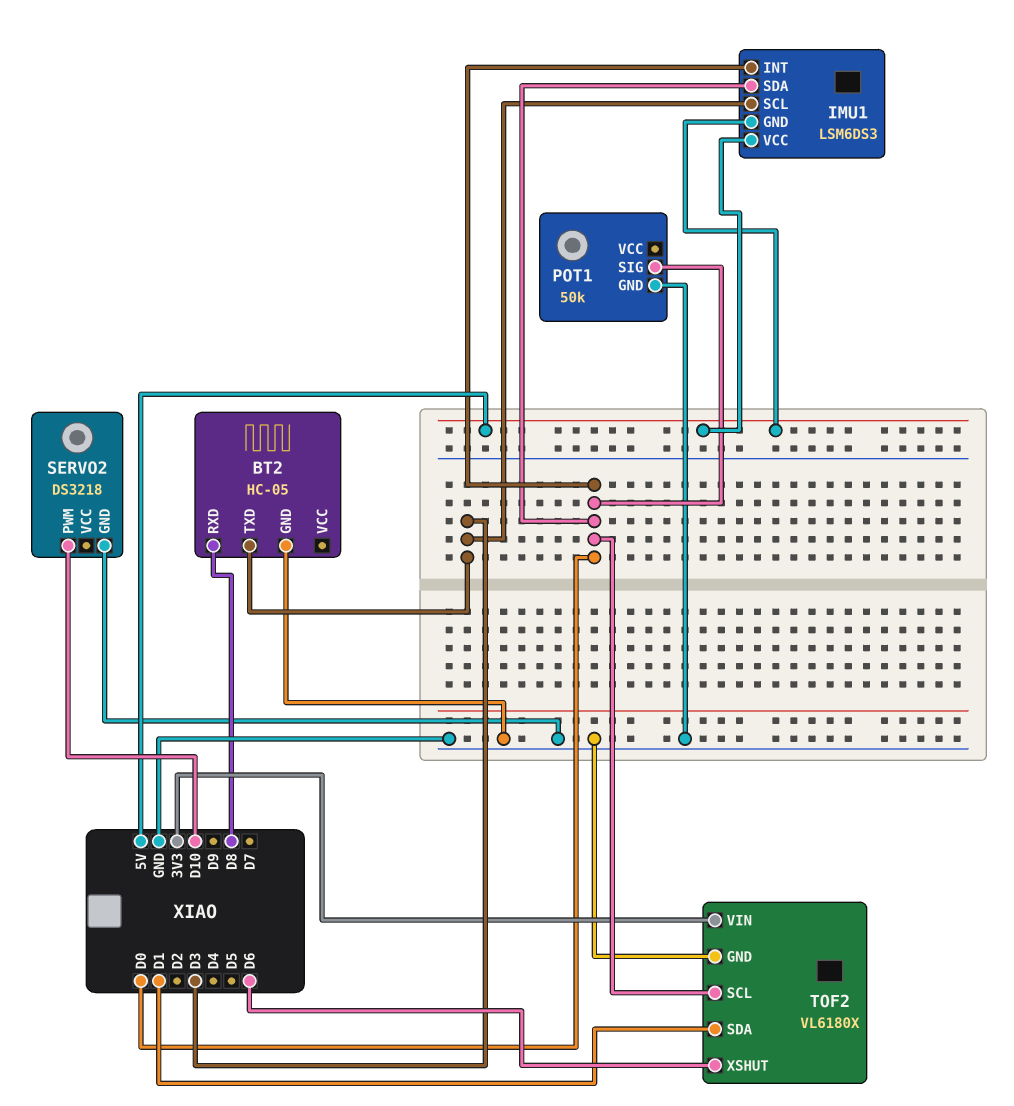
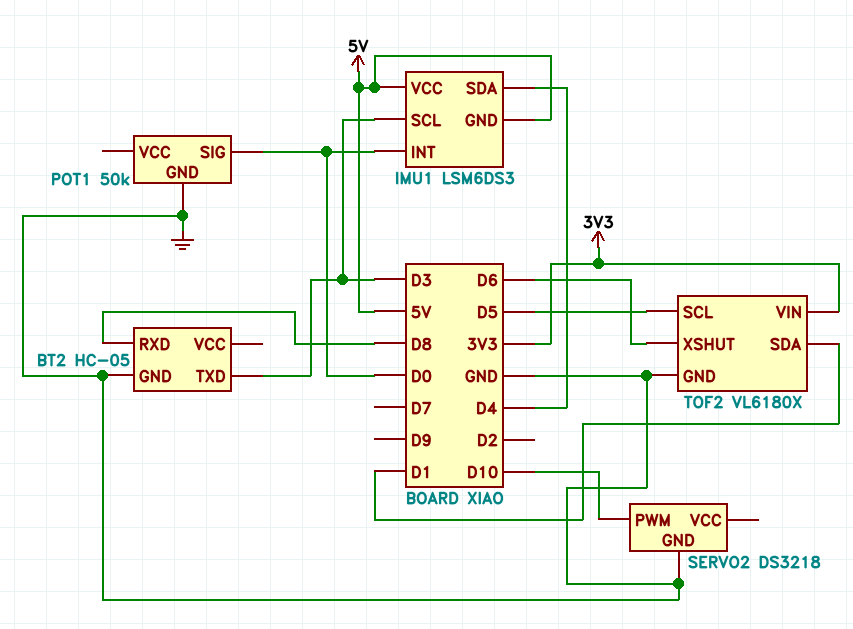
IMU1 pin SDA: D0 -> D4
TOF2 pin SCL: D0 -> D5

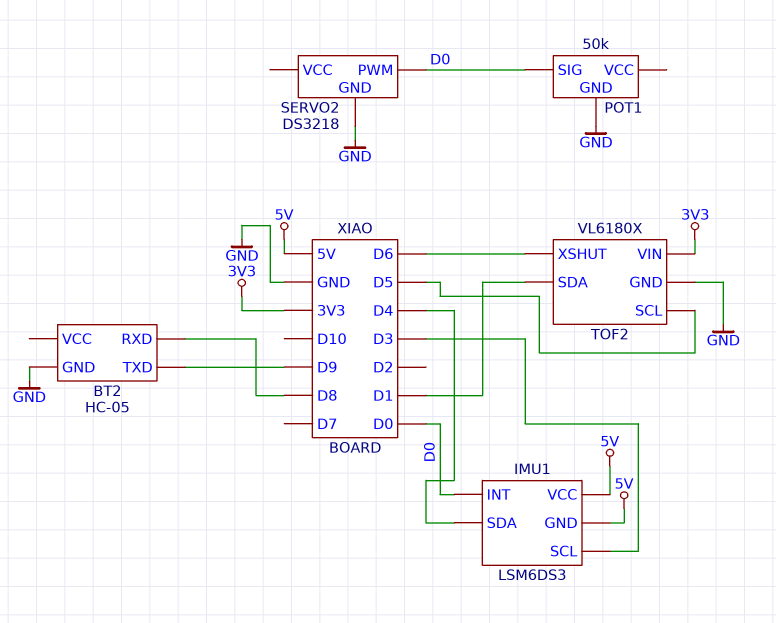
BT2 pin TXD: D3 -> D9
SERVO2 pin PWM: D10 -> D0

